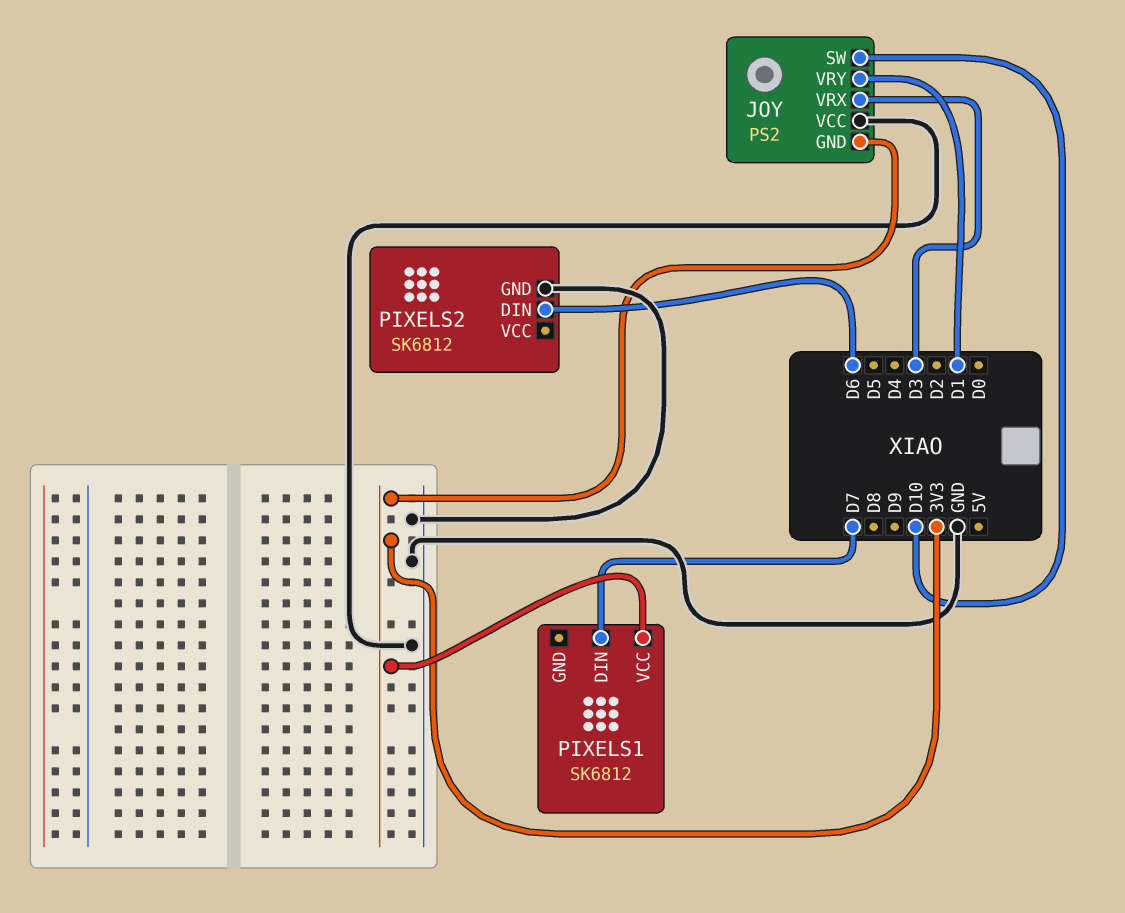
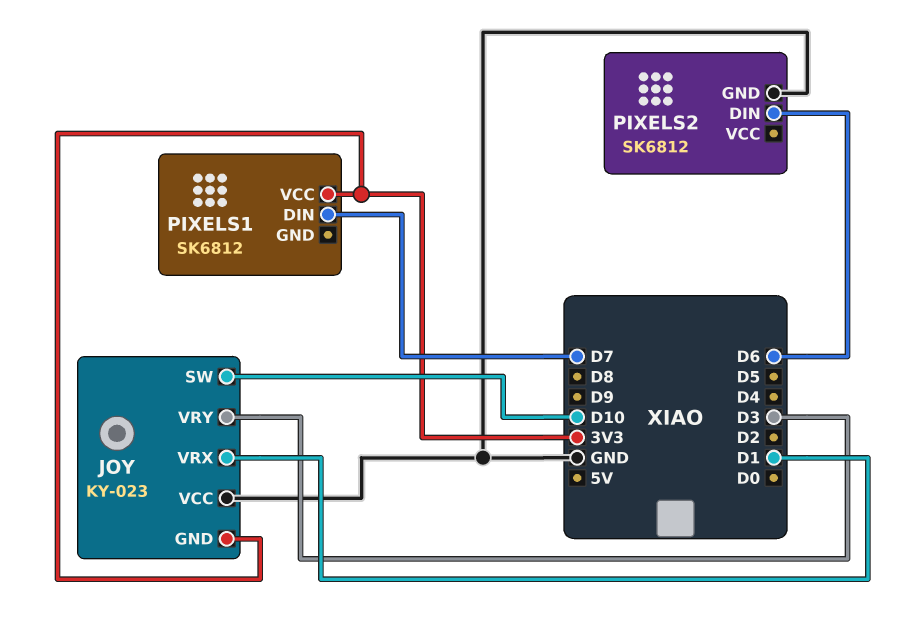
JOY: PS2 -> KY-023
JOY pin VRX: D3 -> D1
JOY pin VRY: D1 -> D3

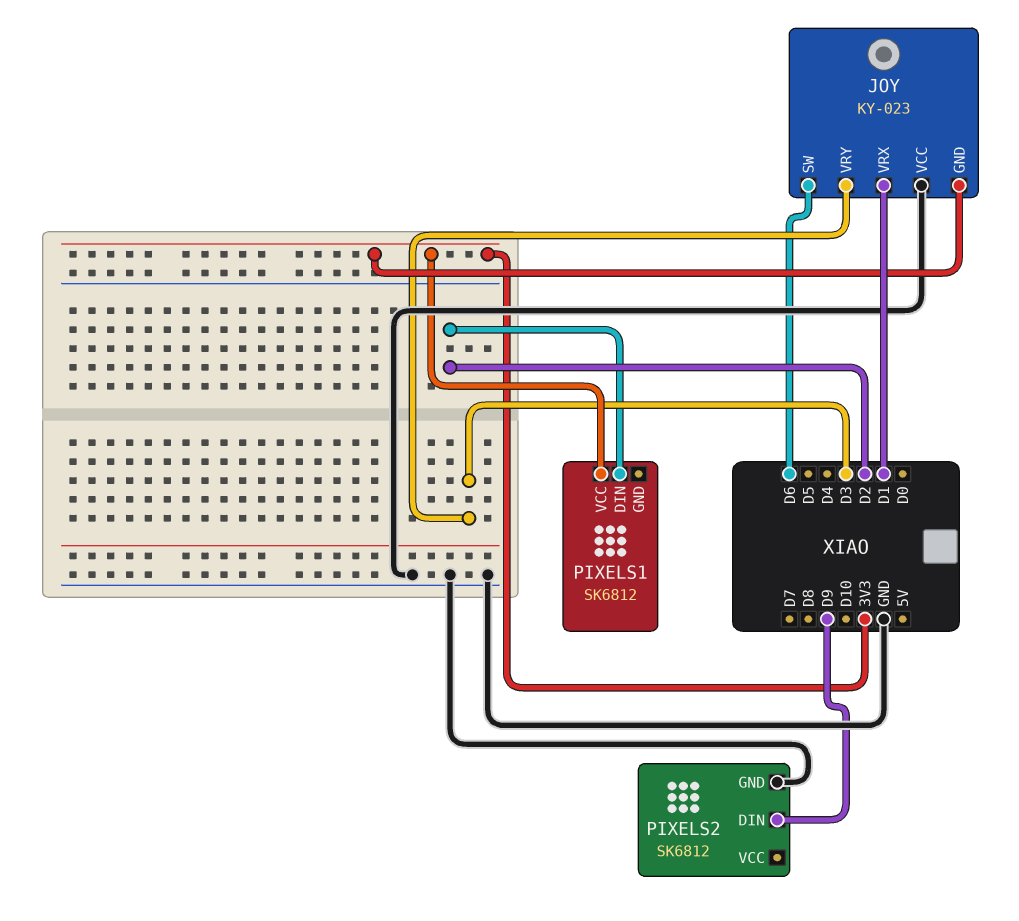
JOY pin SW: D10 -> D6
PIXELS1 pin DIN: D7 -> D2
PIXELS2 pin DIN: D6 -> D9

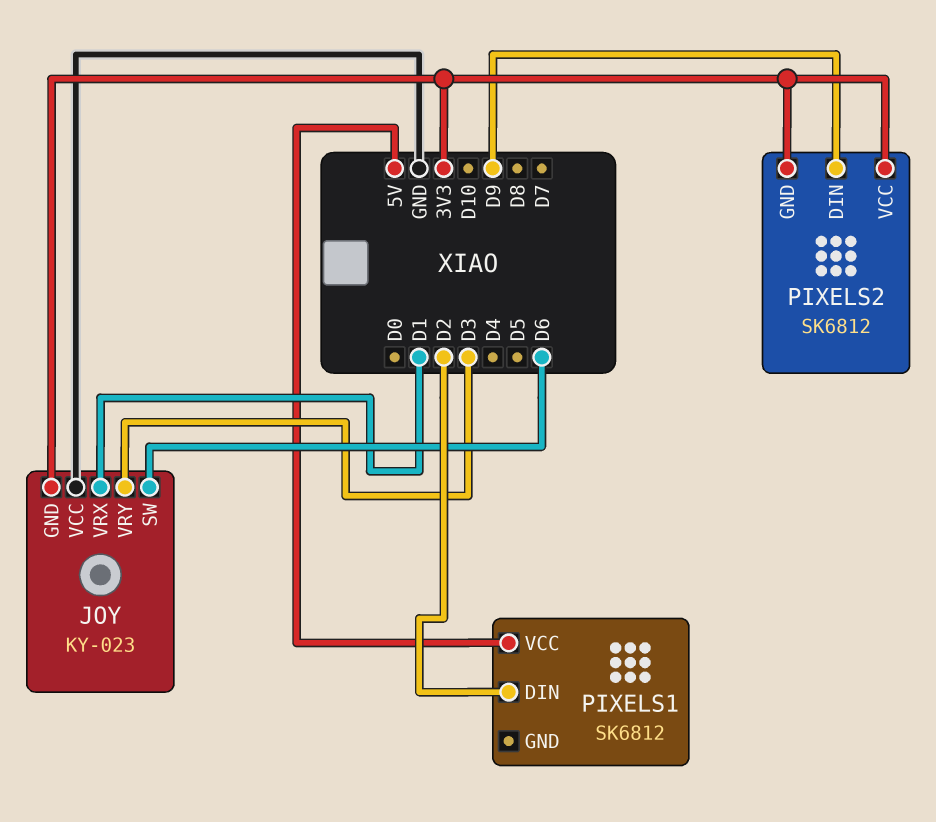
PIXELS1 pin VCC: 3V3 -> 5V
PIXELS2 pin GND: GND -> 3V3
PIXELS2 pin VCC: none -> 3V3

